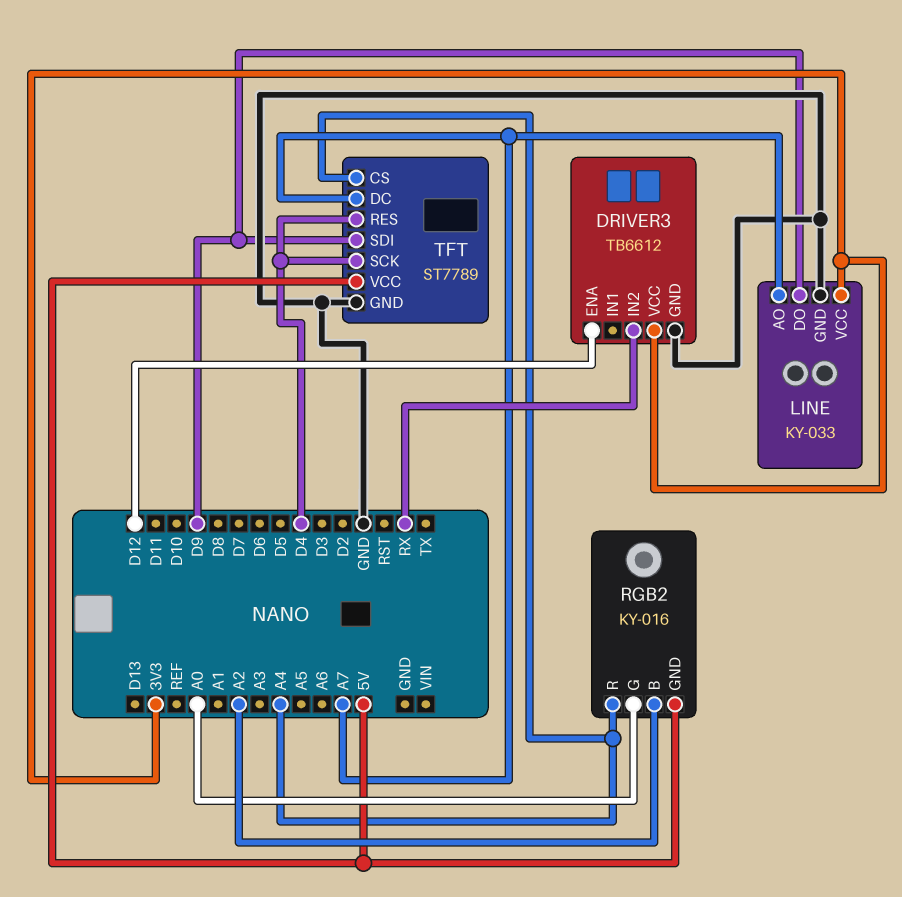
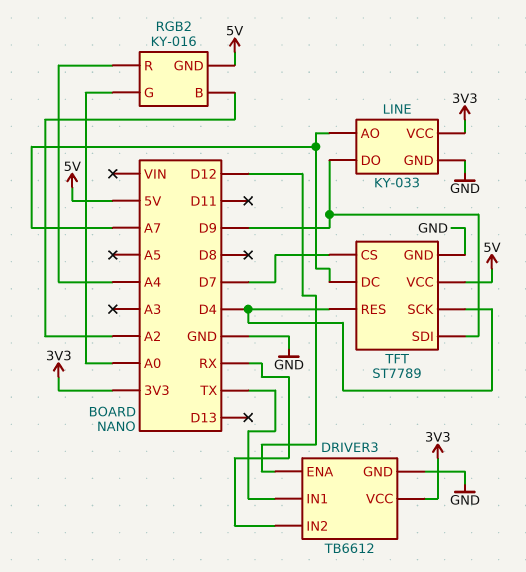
DRIVER3 pin IN1: none -> TX
TFT pin CS: A4 -> D7

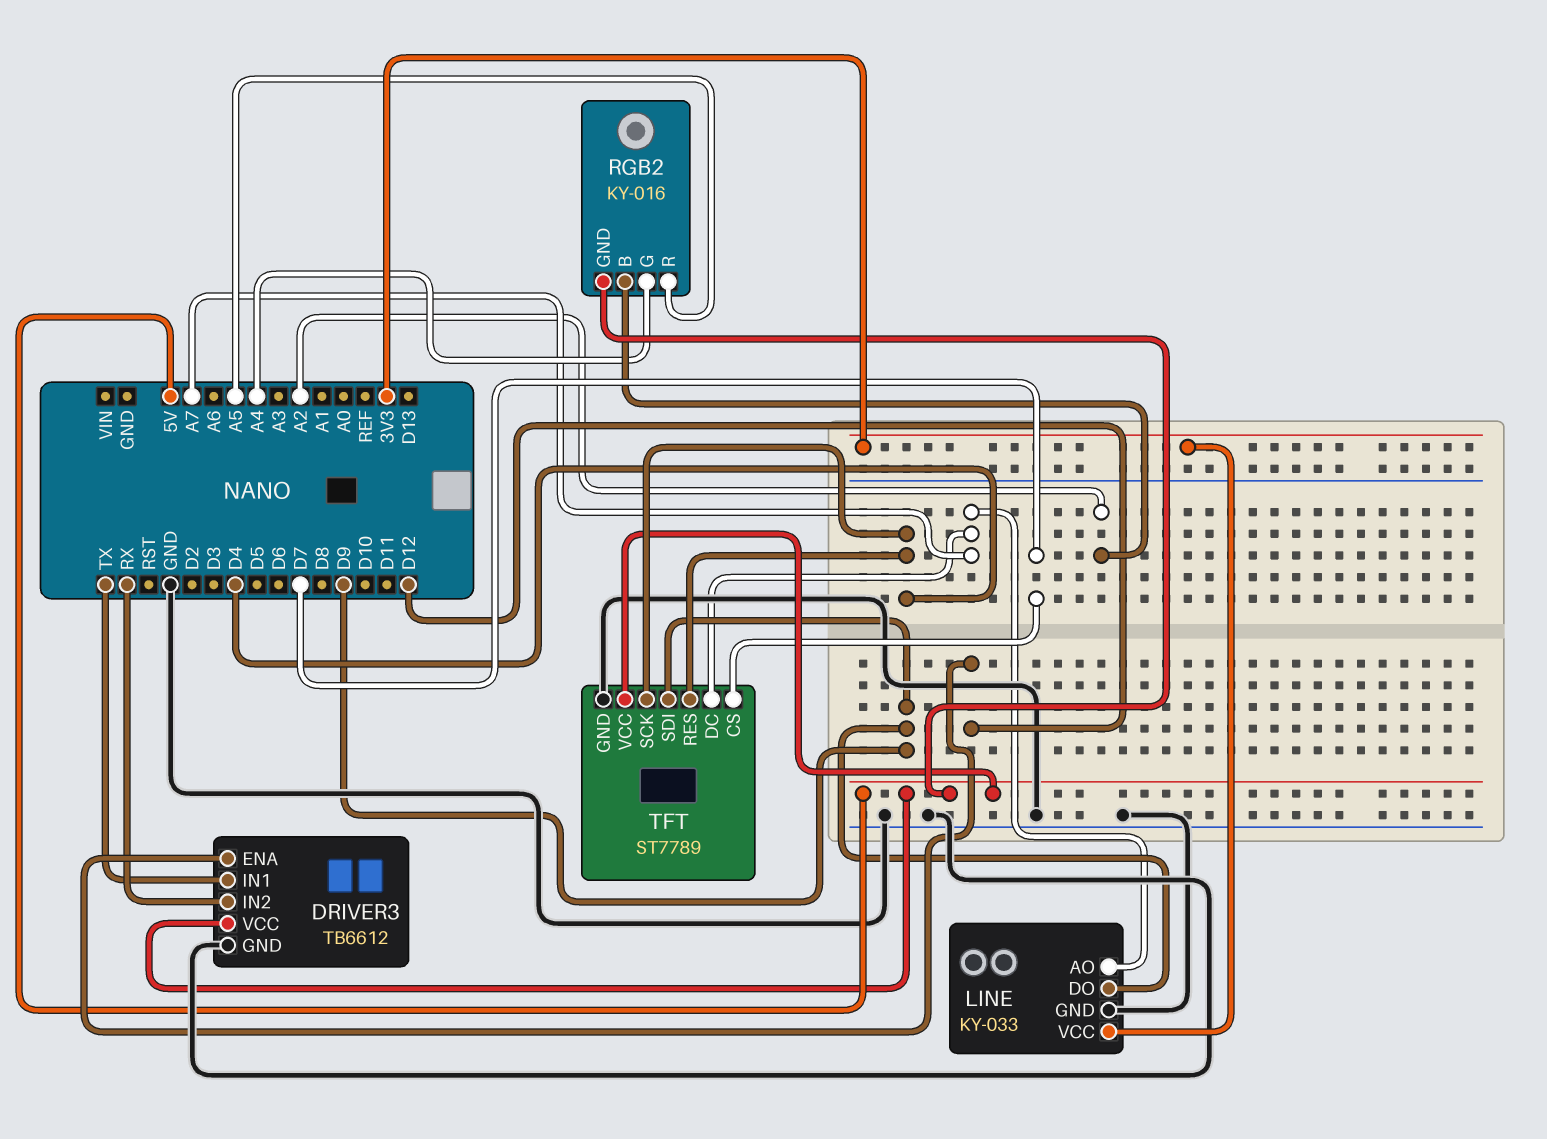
DRIVER3 pin VCC: 3V3 -> 5V
RGB2 pin G: A0 -> A4
RGB2 pin R: A4 -> A5

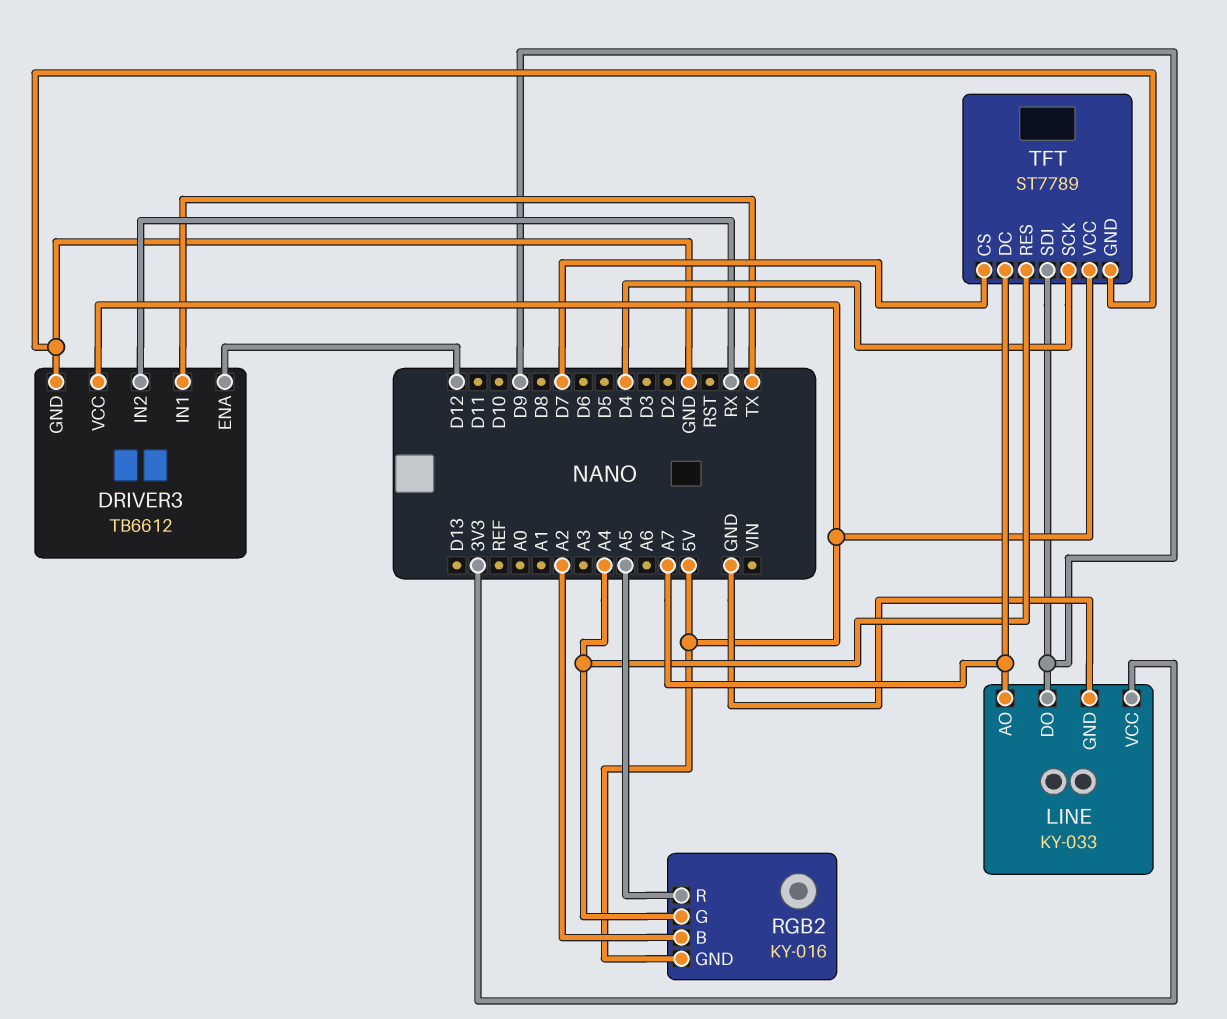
TFT pin RES: D4 -> A4

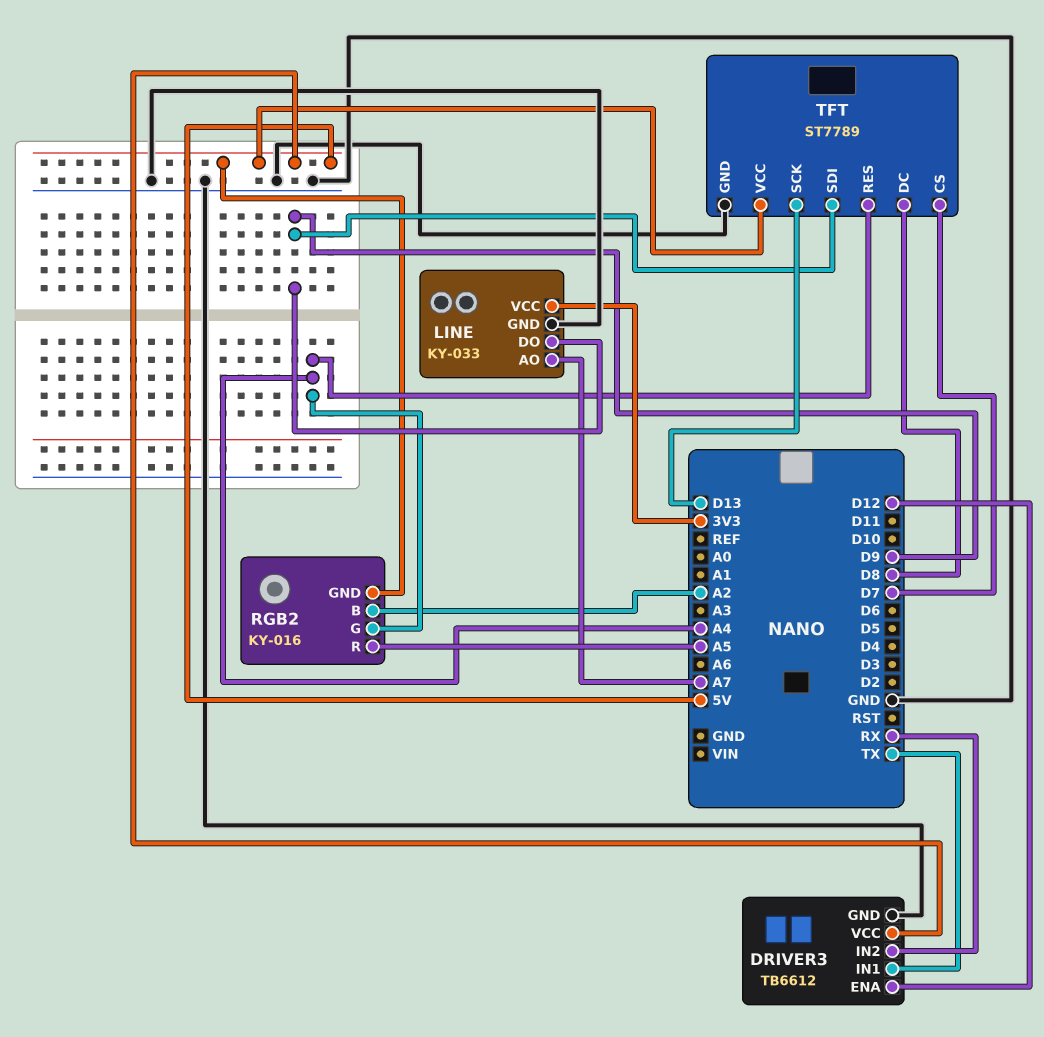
TFT pin DC: A7 -> D8
TFT pin SCK: D4 -> D13

